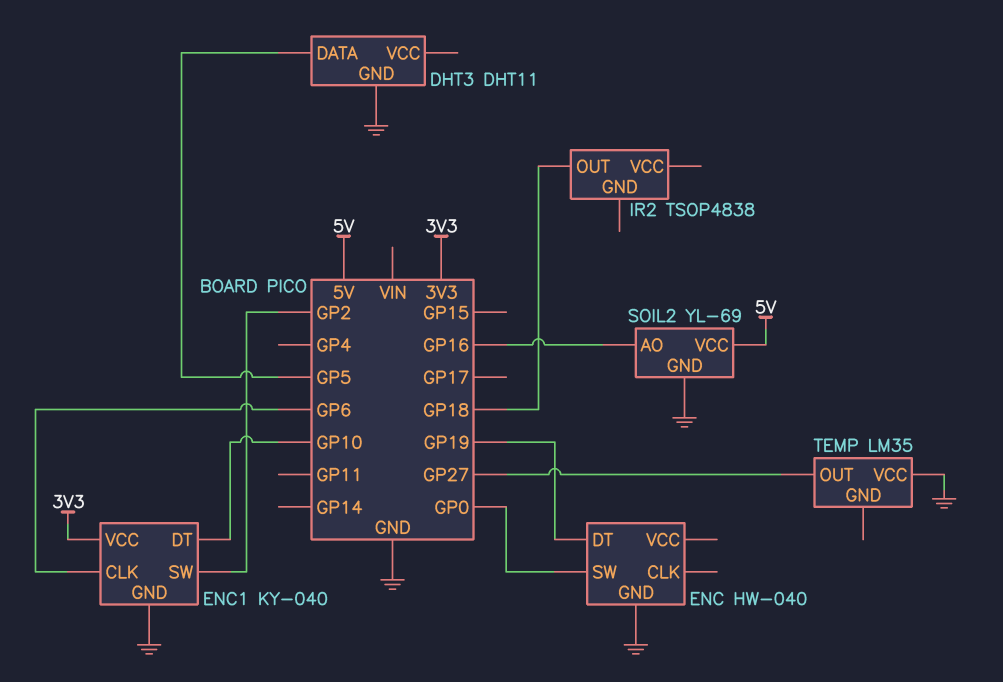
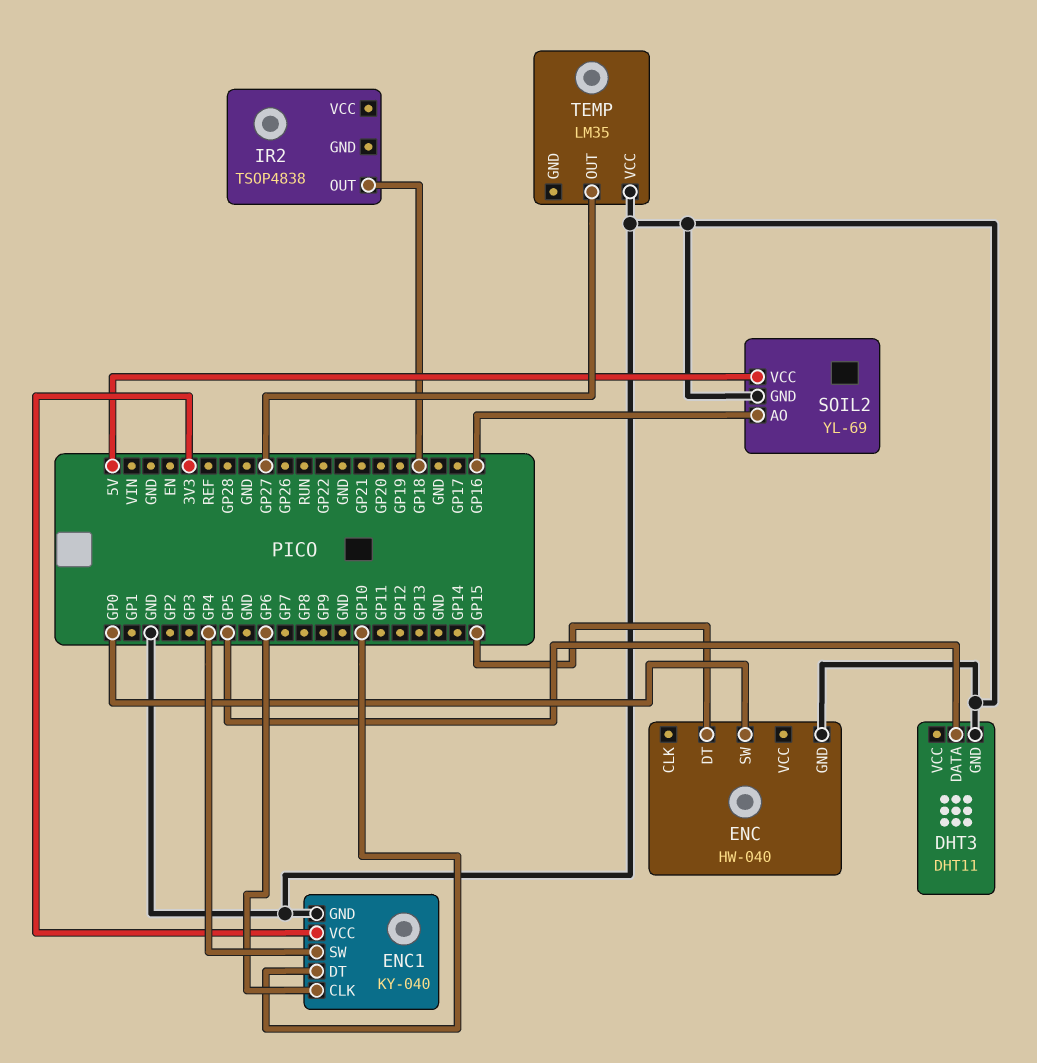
ENC pin DT: GP19 -> GP15
ENC1 pin SW: GP2 -> GP4

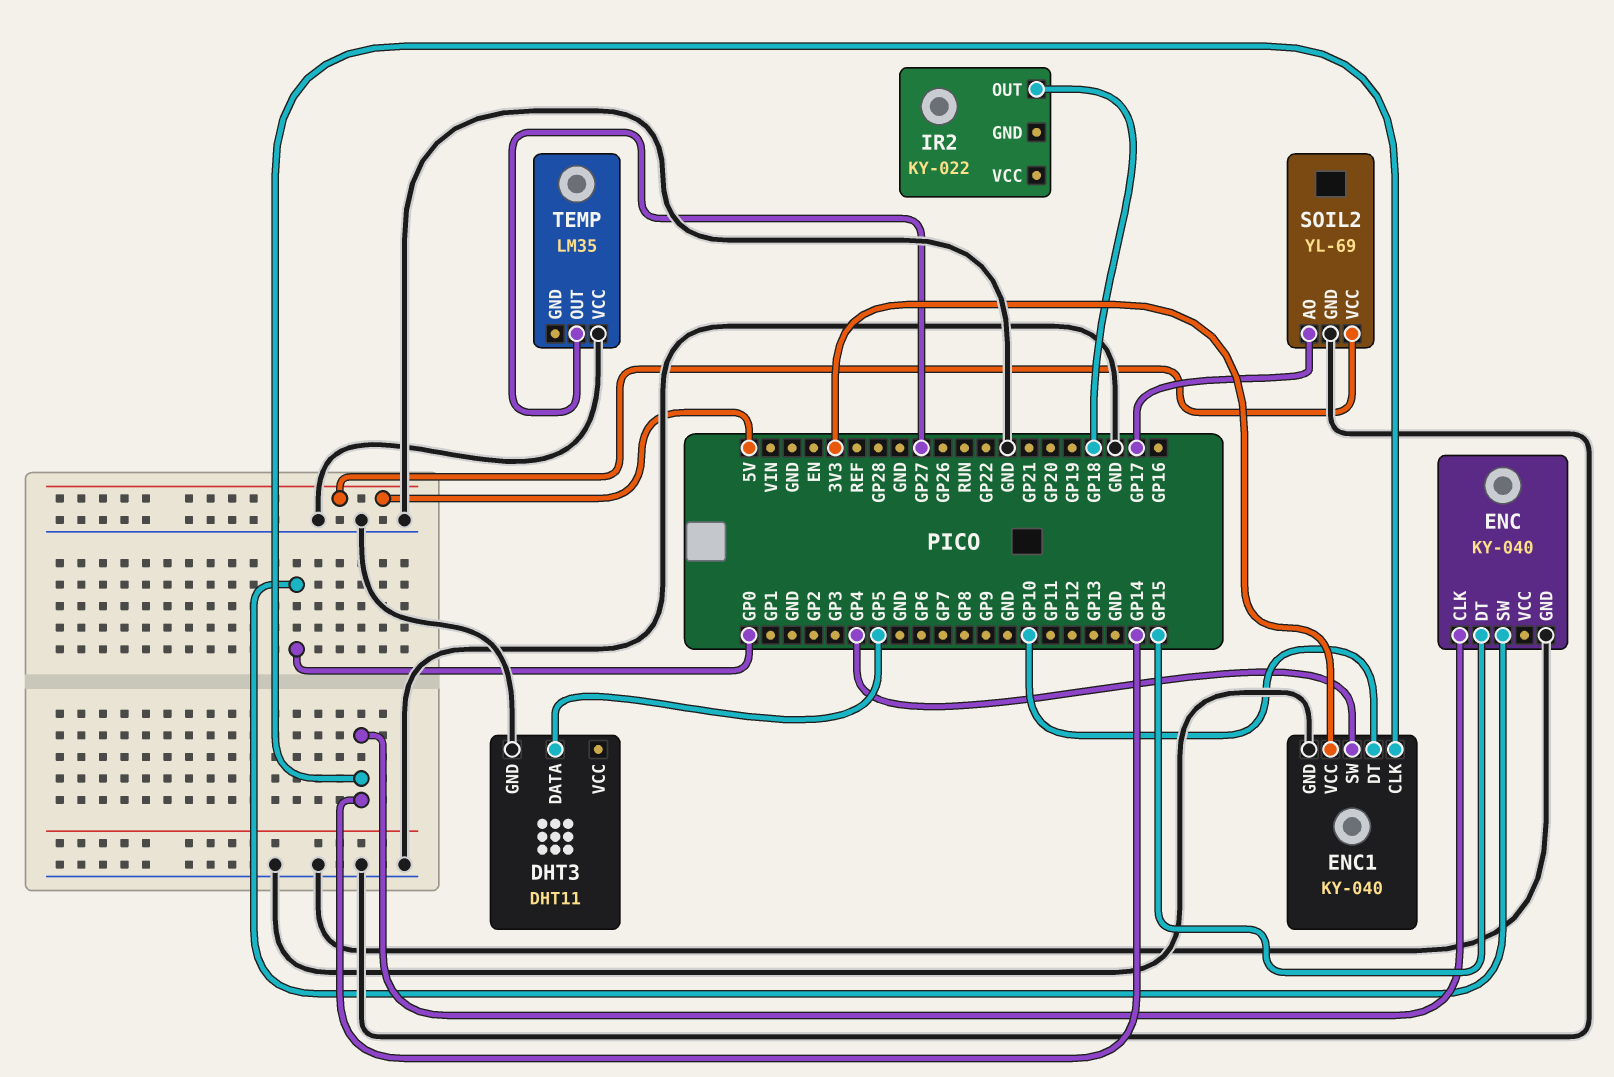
ENC: HW-040 -> KY-040
ENC pin CLK: none -> GP14
ENC1 pin CLK: GP6 -> GP14
IR2: TSOP4838 -> KY-022
SOIL2 pin AO: GP16 -> GP17

